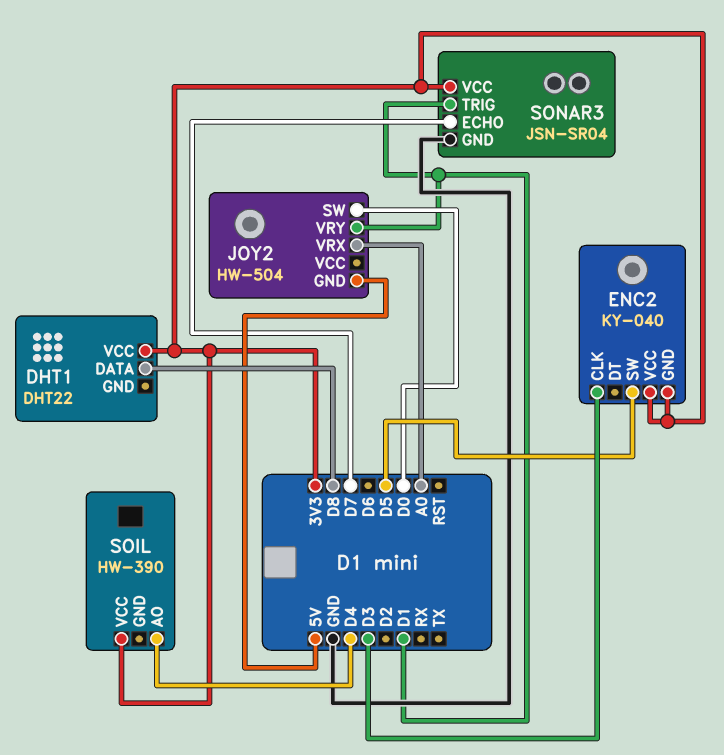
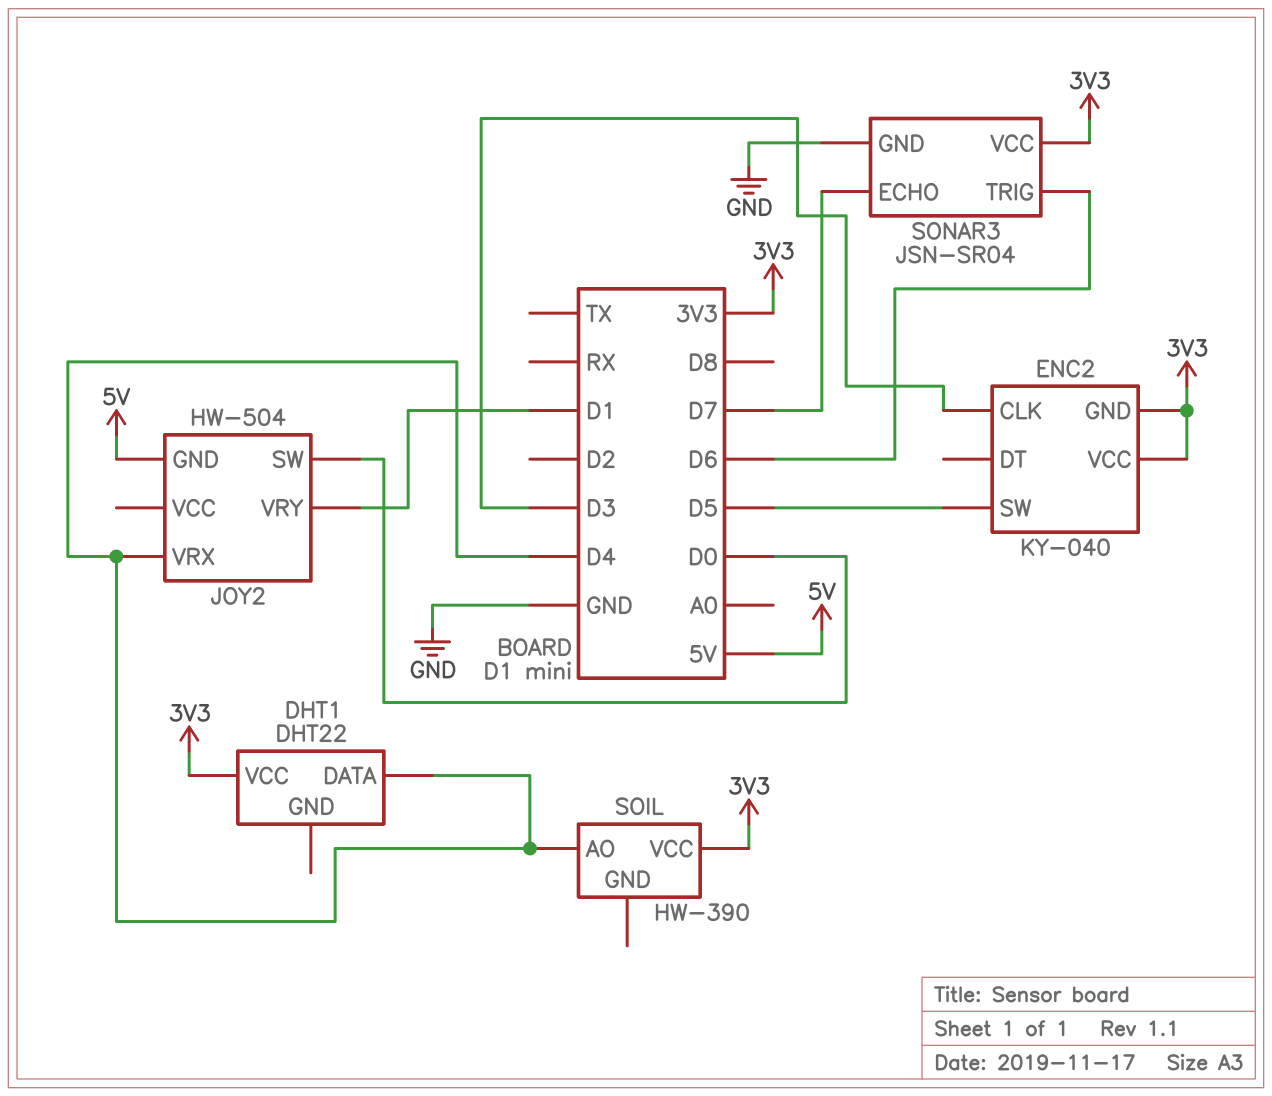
DHT1 pin DATA: D8 -> D4
JOY2 pin VRX: A0 -> D4
SONAR3 pin TRIG: D1 -> D6

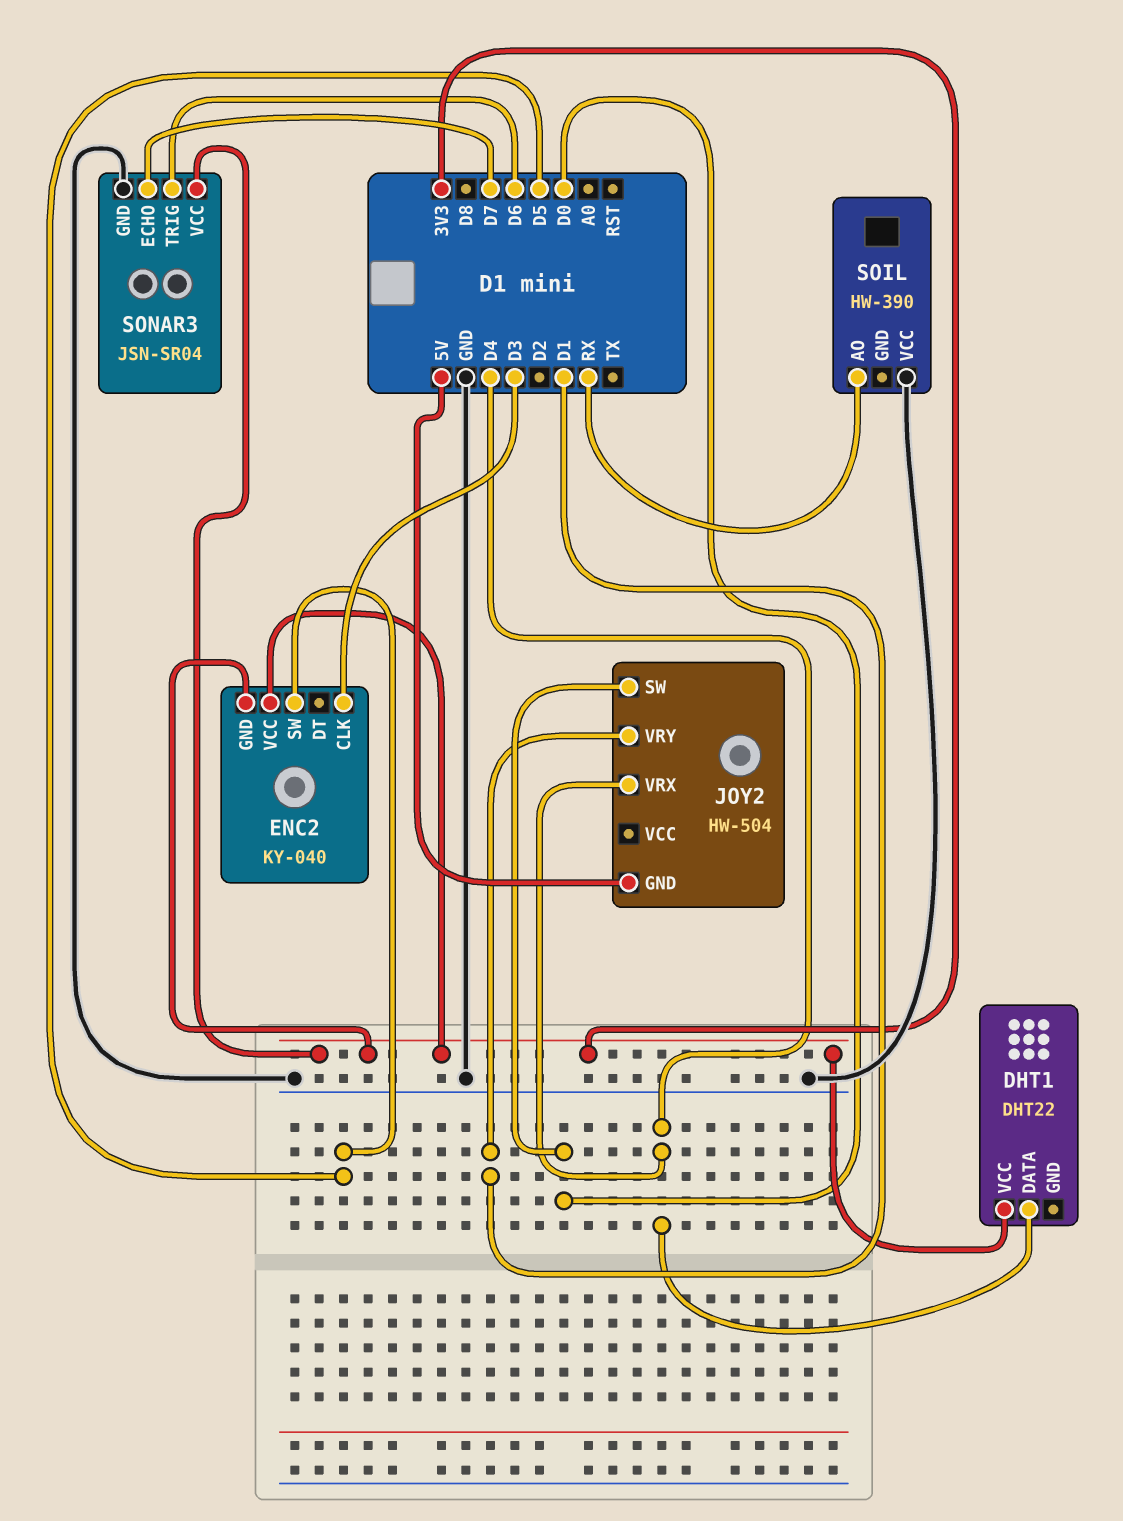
SOIL pin AO: D4 -> RX
SOIL pin VCC: 3V3 -> GND

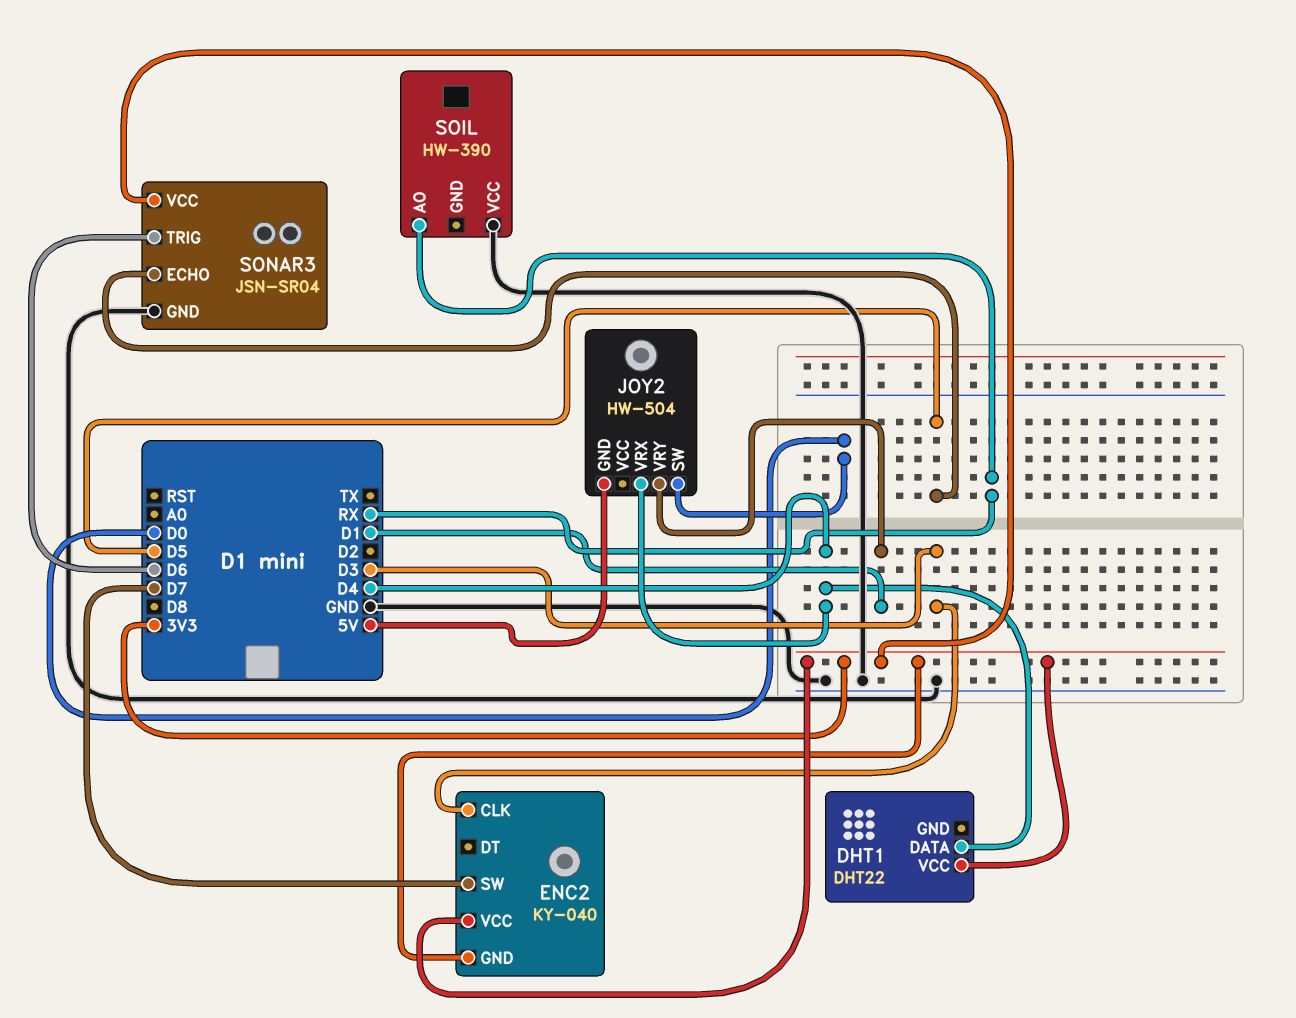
ENC2 pin SW: D5 -> D7
SONAR3 pin ECHO: D7 -> D5

